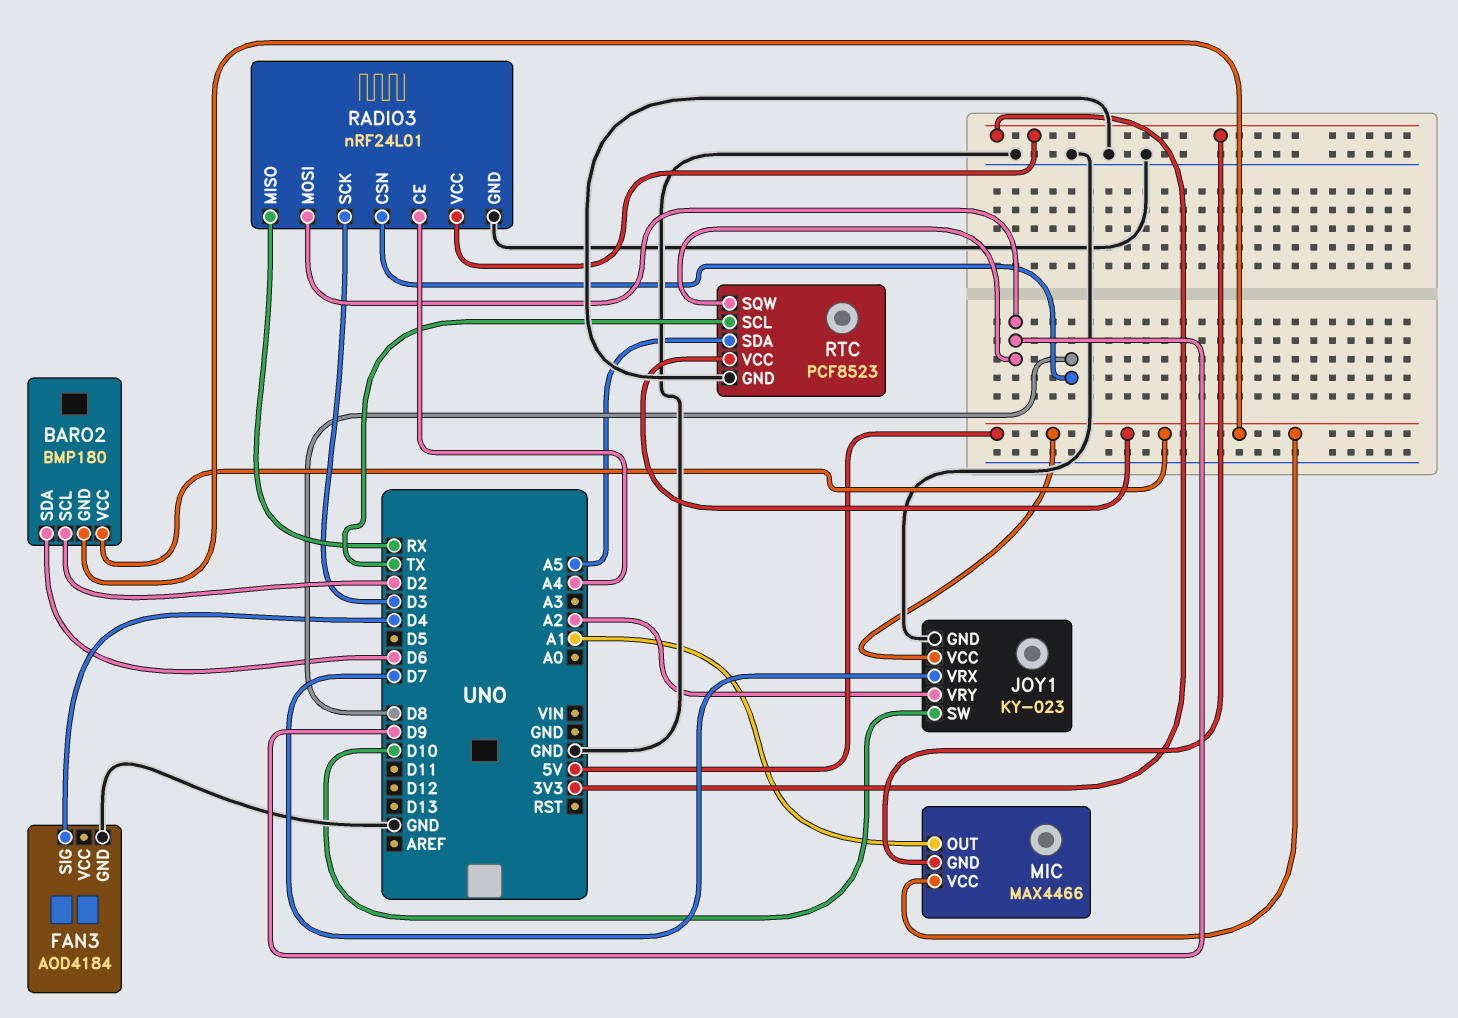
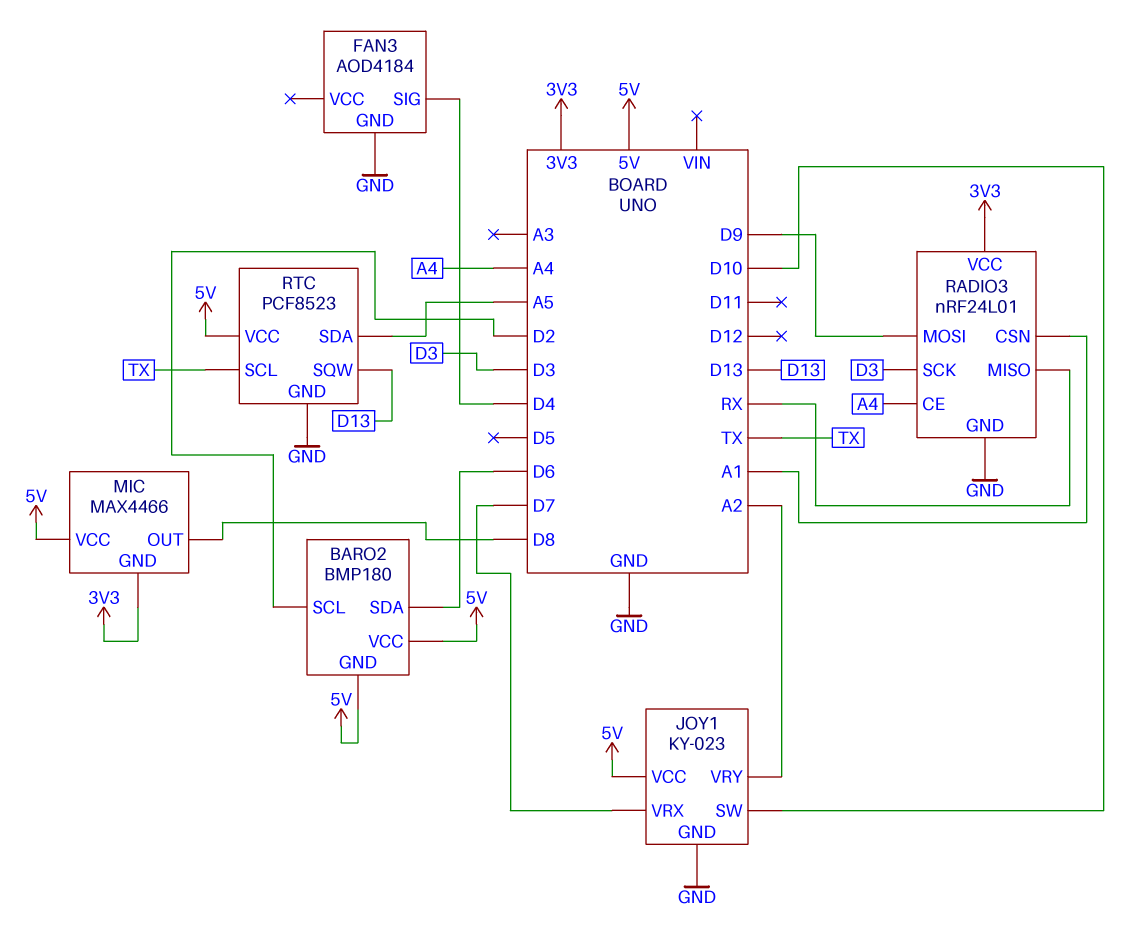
MIC pin OUT: A1 -> D8
RADIO3 pin CSN: D8 -> A1
RTC pin SQW: D9 -> D13

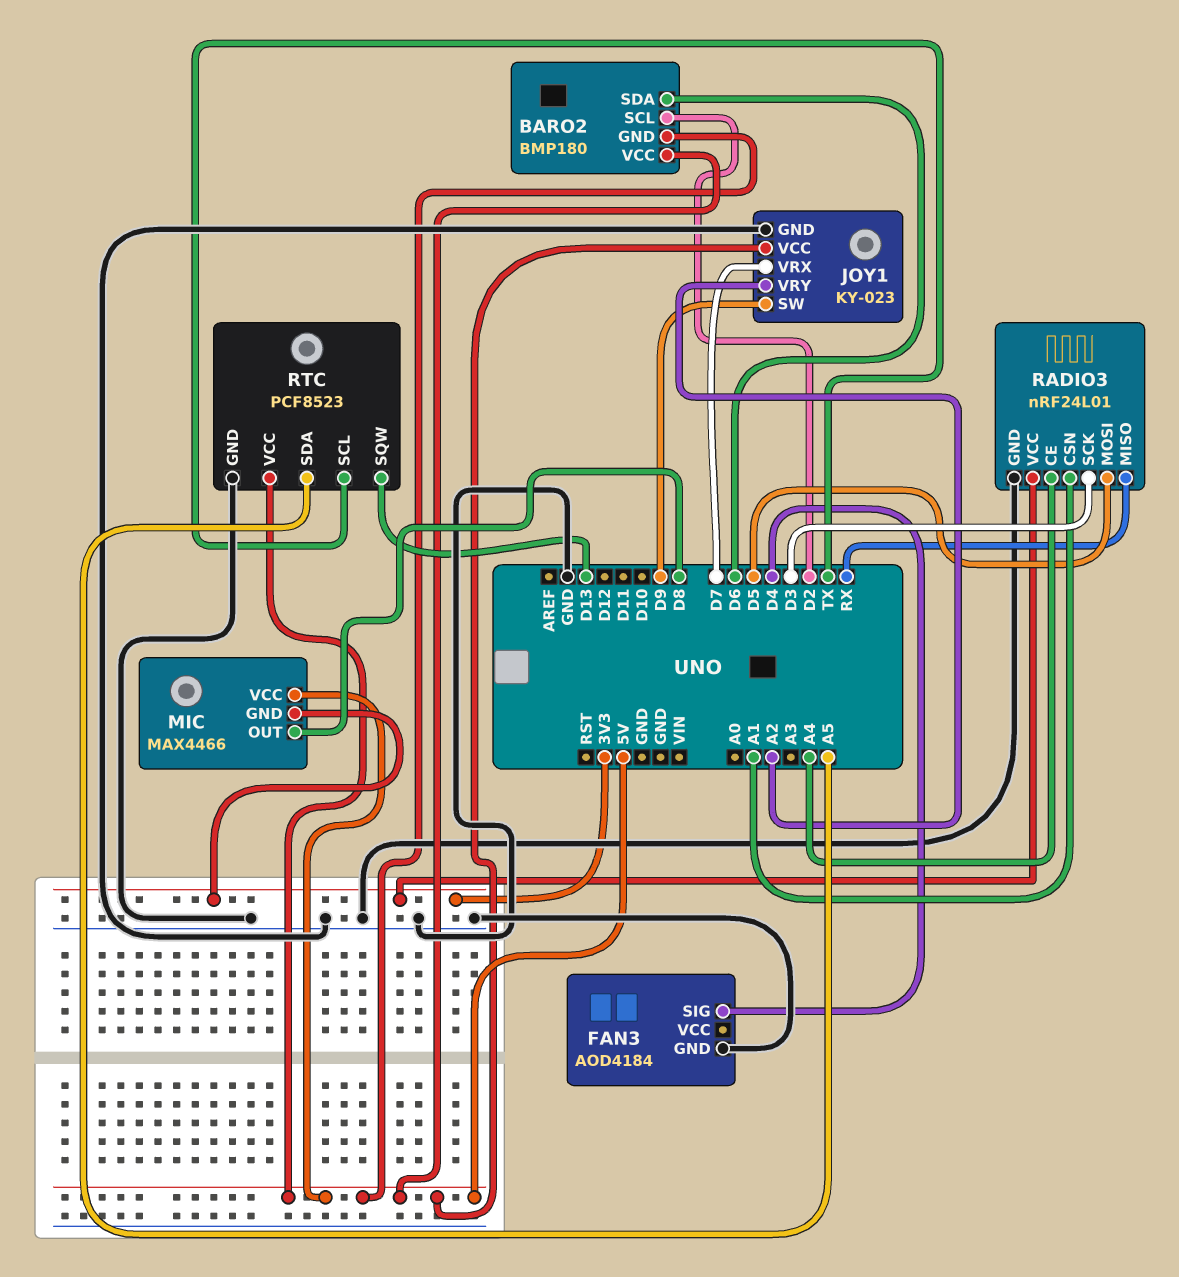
JOY1 pin SW: D10 -> D9
RADIO3 pin MOSI: D9 -> D5

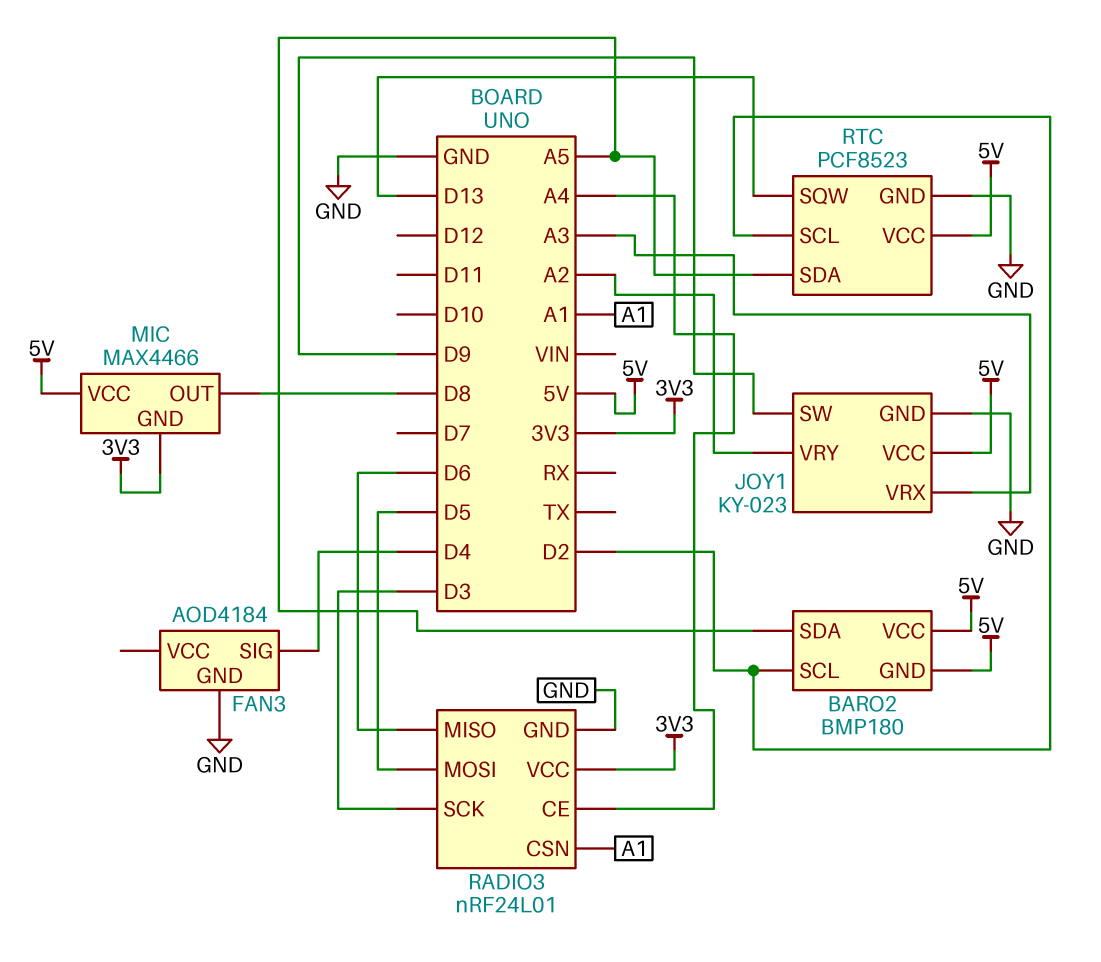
BARO2 pin SDA: D6 -> A5
JOY1 pin VRX: D7 -> A3
RADIO3 pin MISO: RX -> D6
RTC pin SCL: TX -> D2

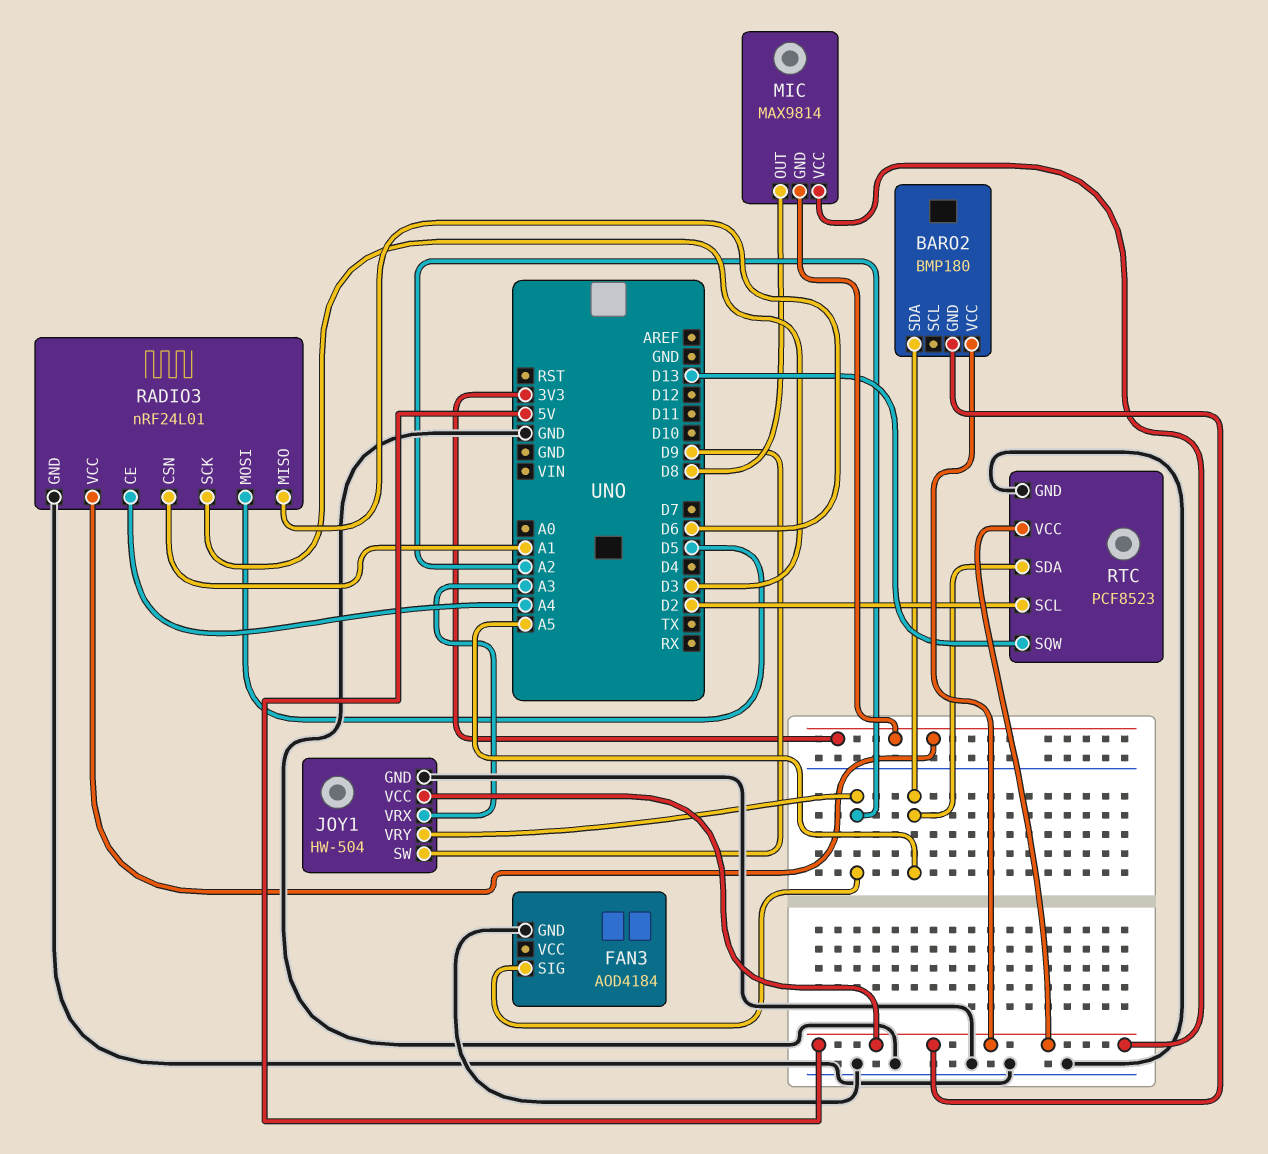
BARO2 pin SCL: D2 -> none
FAN3 pin SIG: D4 -> A2
JOY1: KY-023 -> HW-504
MIC: MAX4466 -> MAX9814

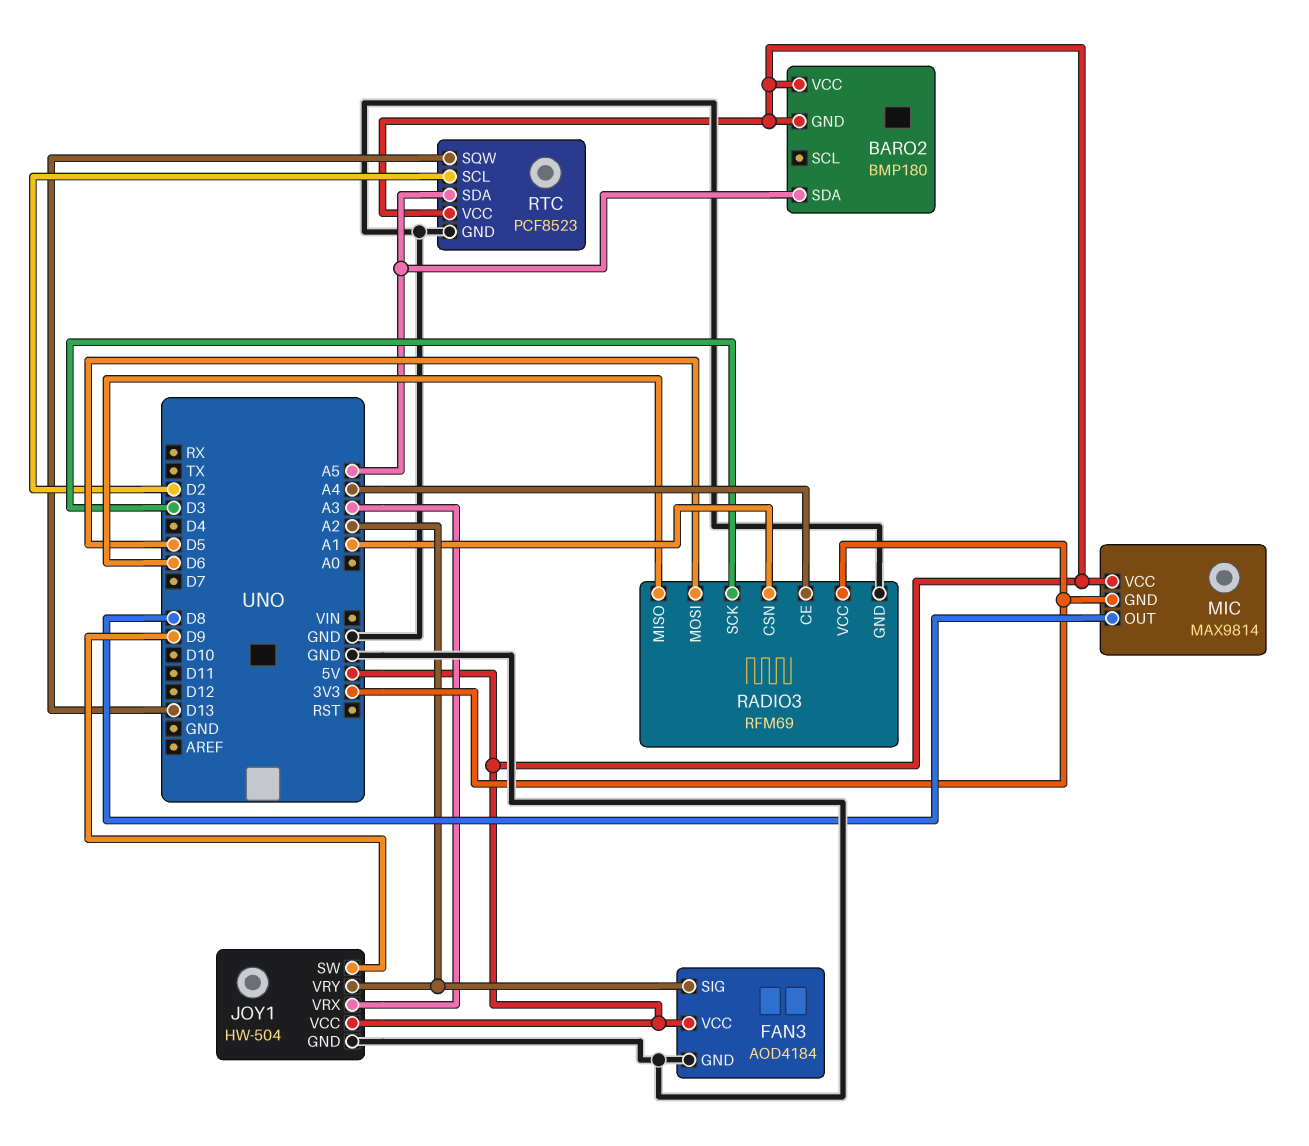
FAN3 pin VCC: none -> 5V
RADIO3: nRF24L01 -> RFM69

